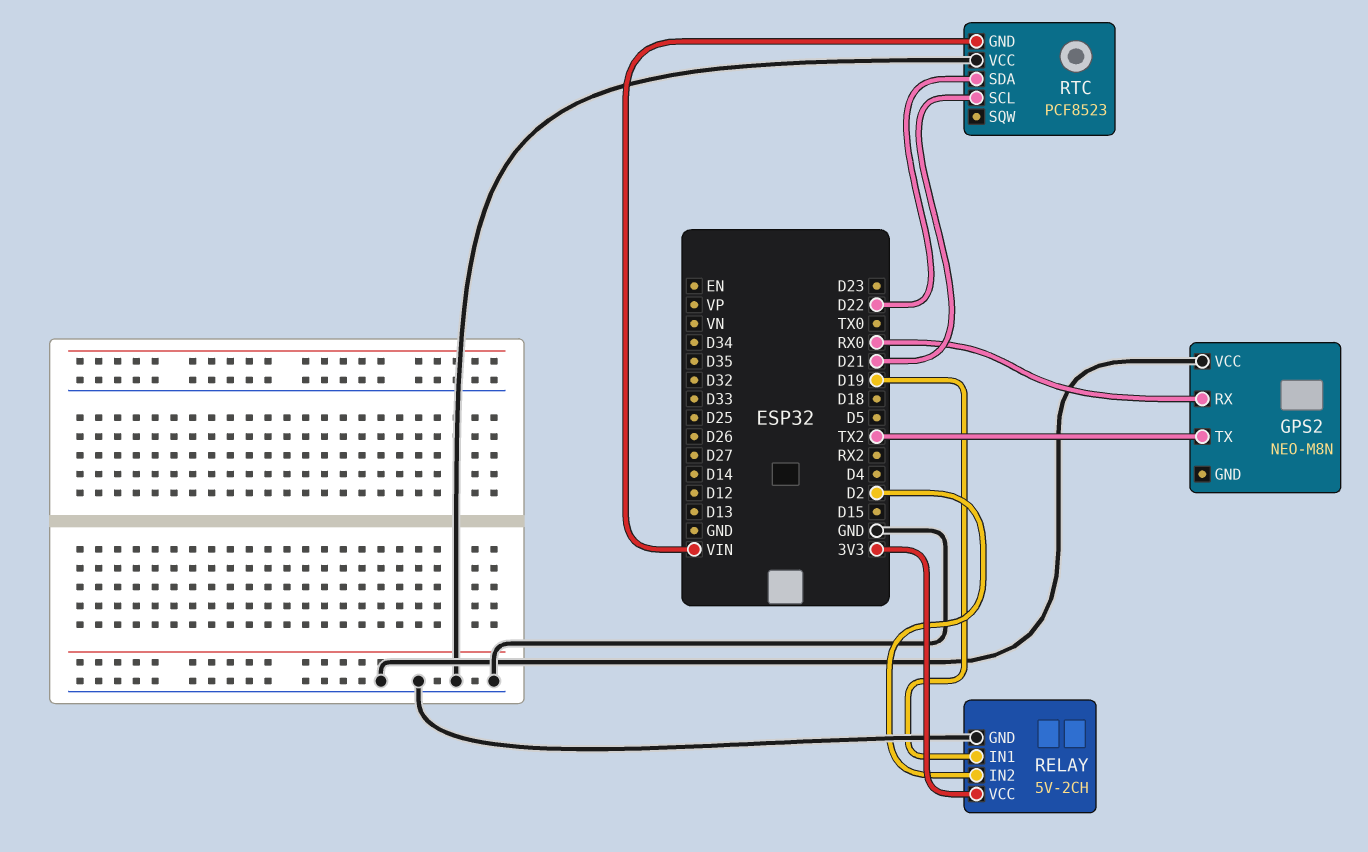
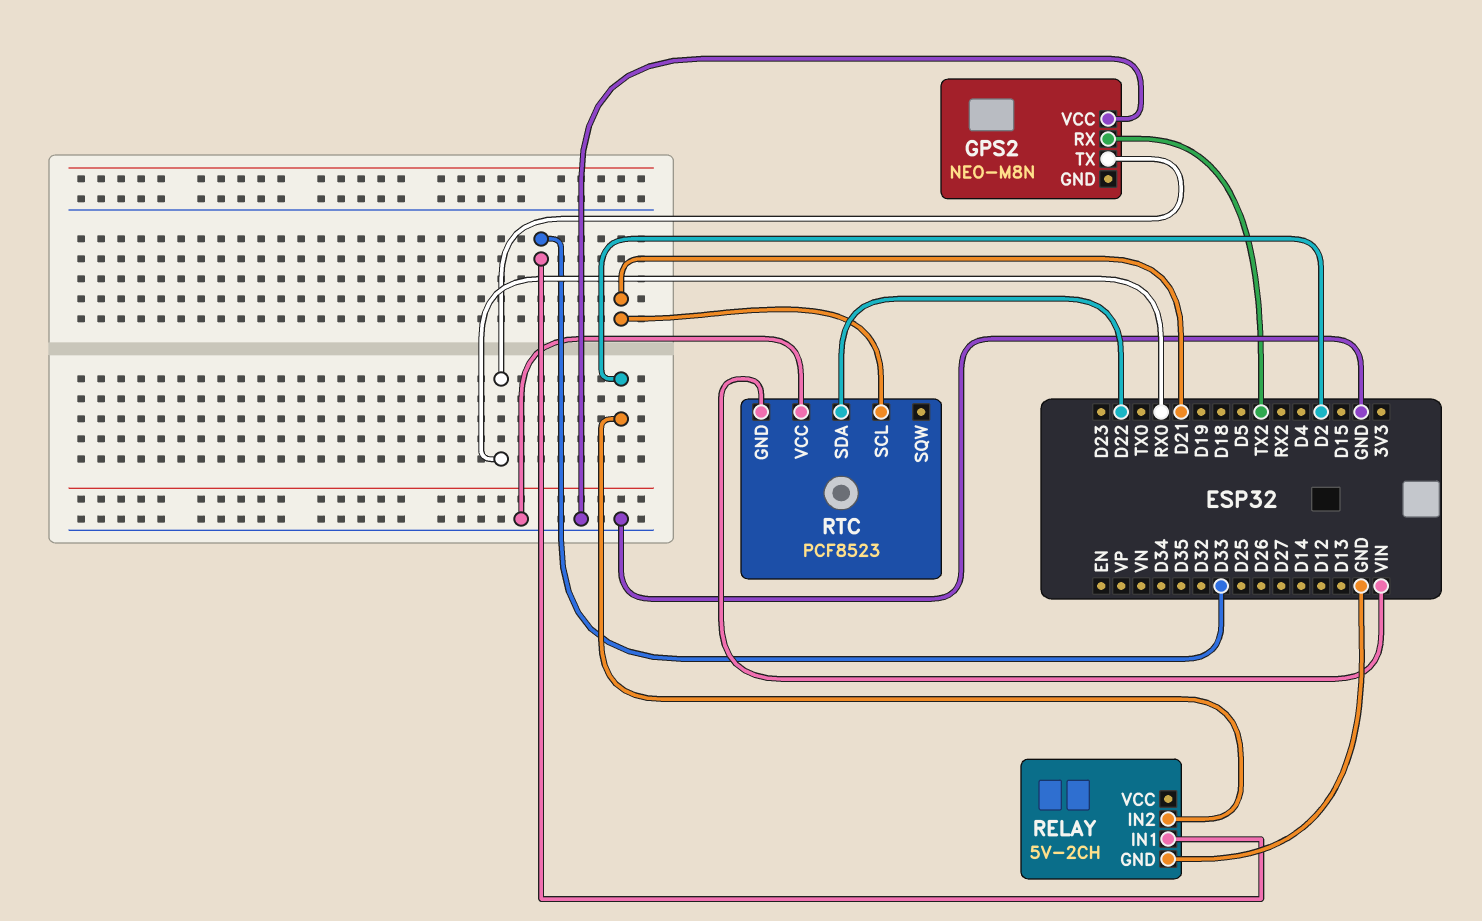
GPS2 pin RX: RX0 -> TX2
GPS2 pin TX: TX2 -> RX0
RELAY pin IN1: D19 -> D33
RELAY pin VCC: 3V3 -> none

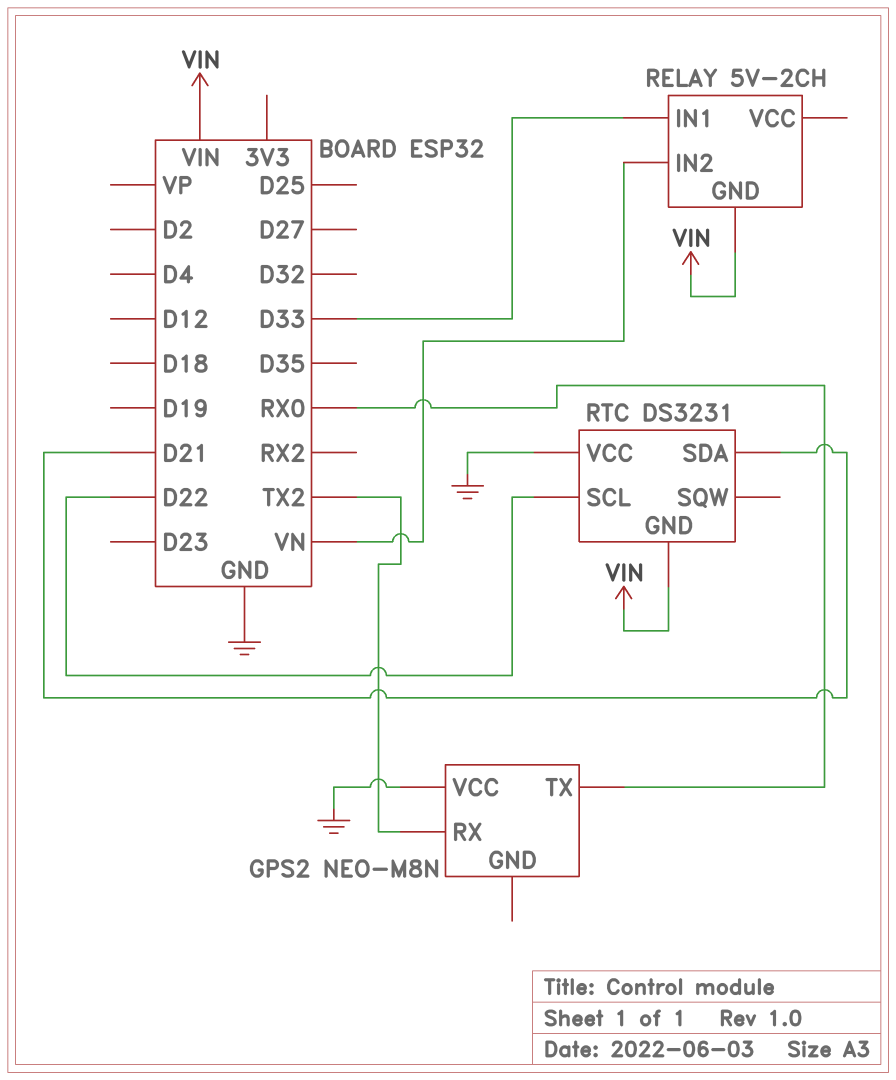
RELAY pin GND: GND -> VIN
RELAY pin IN2: D2 -> VN
RTC: PCF8523 -> DS3231
RTC pin SCL: D21 -> D22
RTC pin SDA: D22 -> D21

